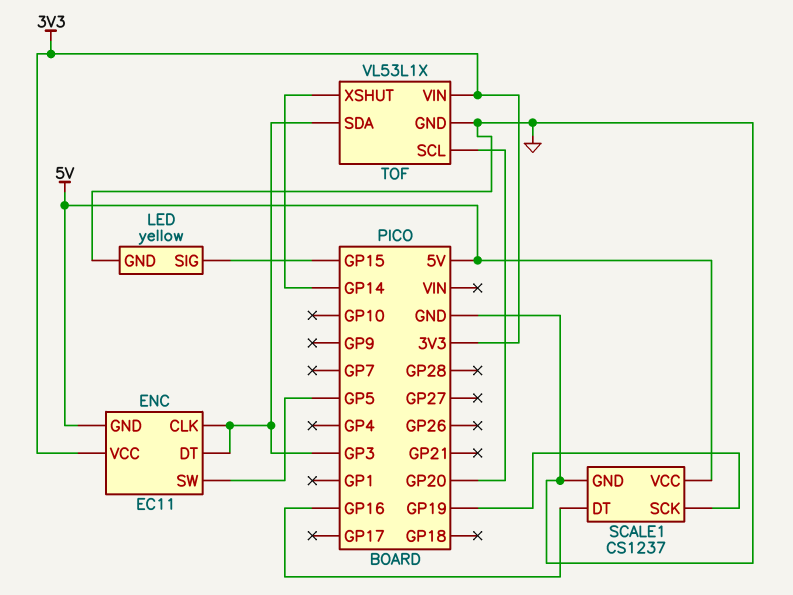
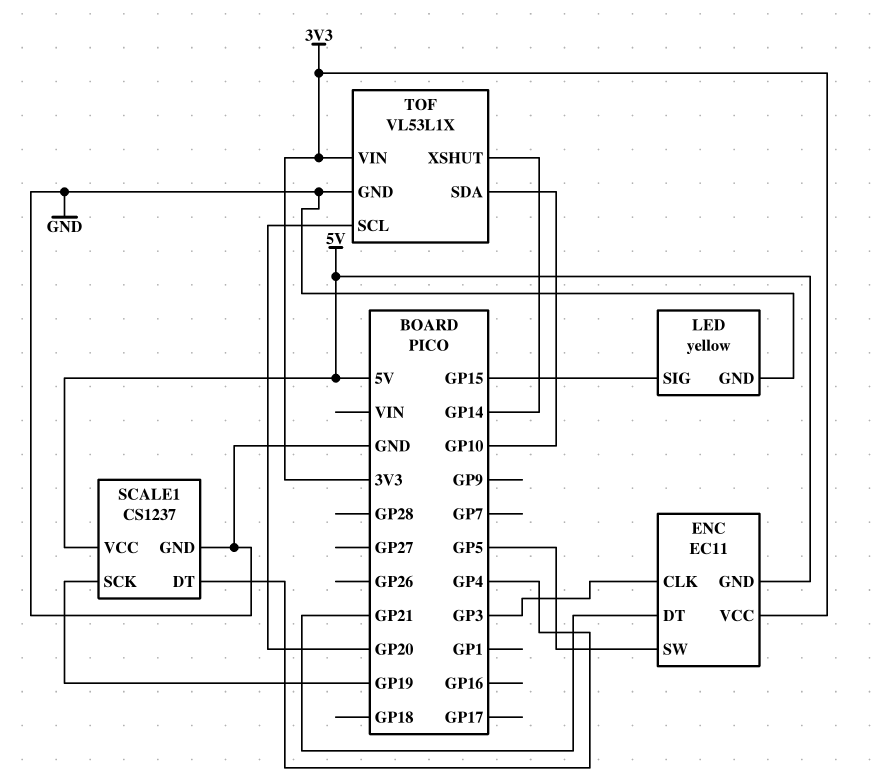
ENC pin DT: GP3 -> GP21
SCALE1 pin DT: GP16 -> GP4
TOF pin SDA: GP3 -> GP10

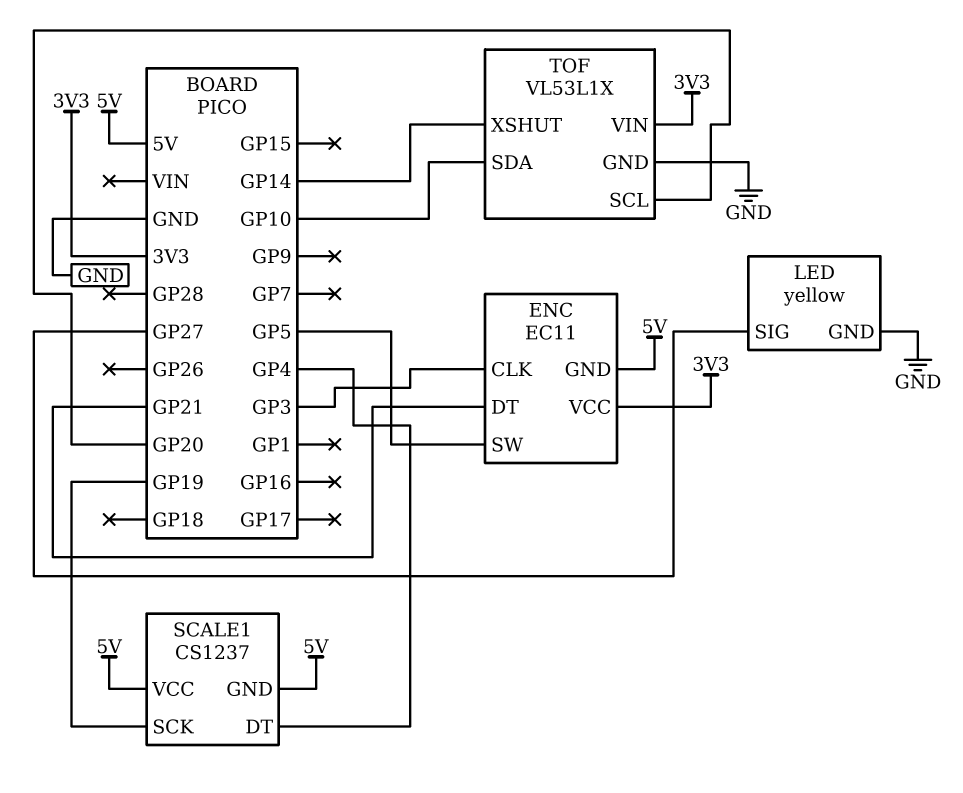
LED pin SIG: GP15 -> GP27
SCALE1 pin GND: GND -> 5V

